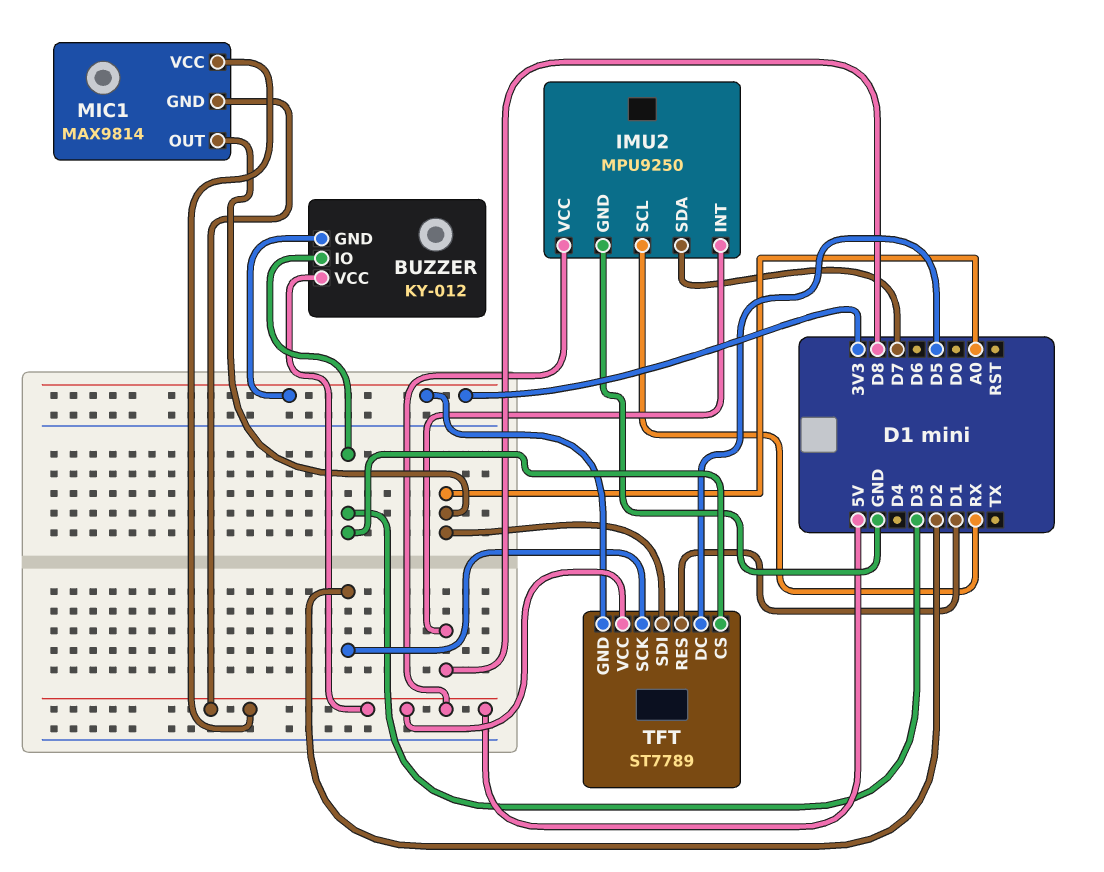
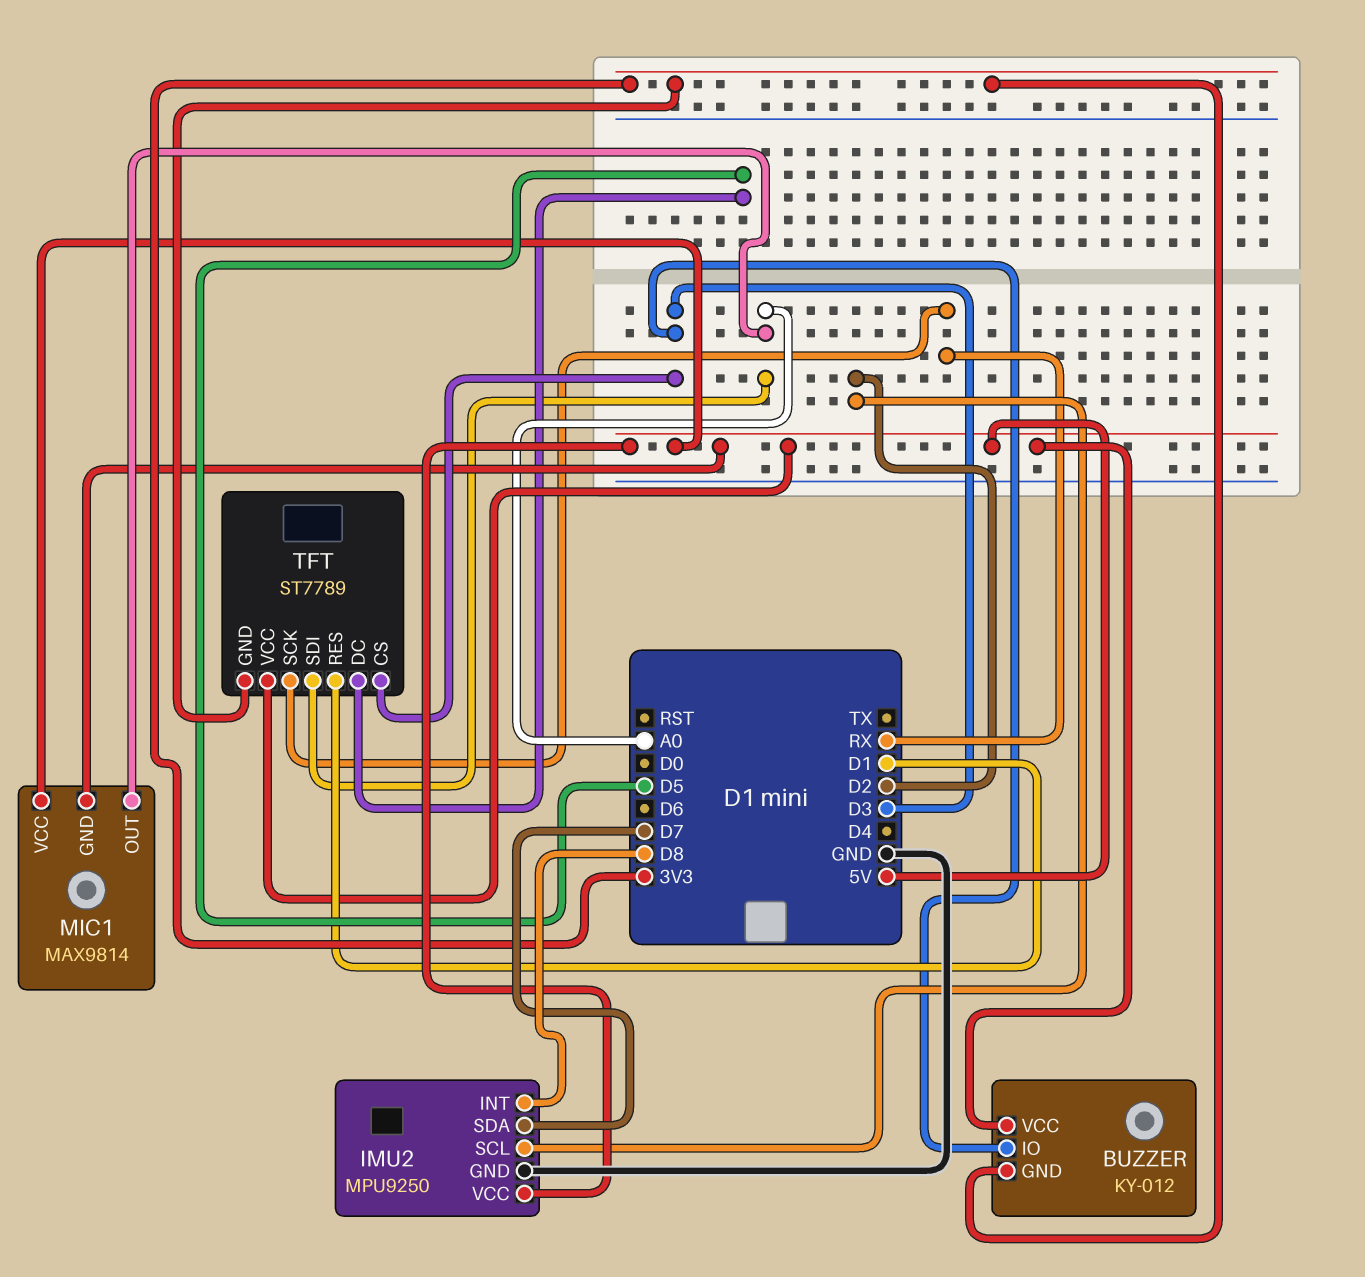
IMU2 pin SCL: RX -> D2
TFT pin SCK: D2 -> RX

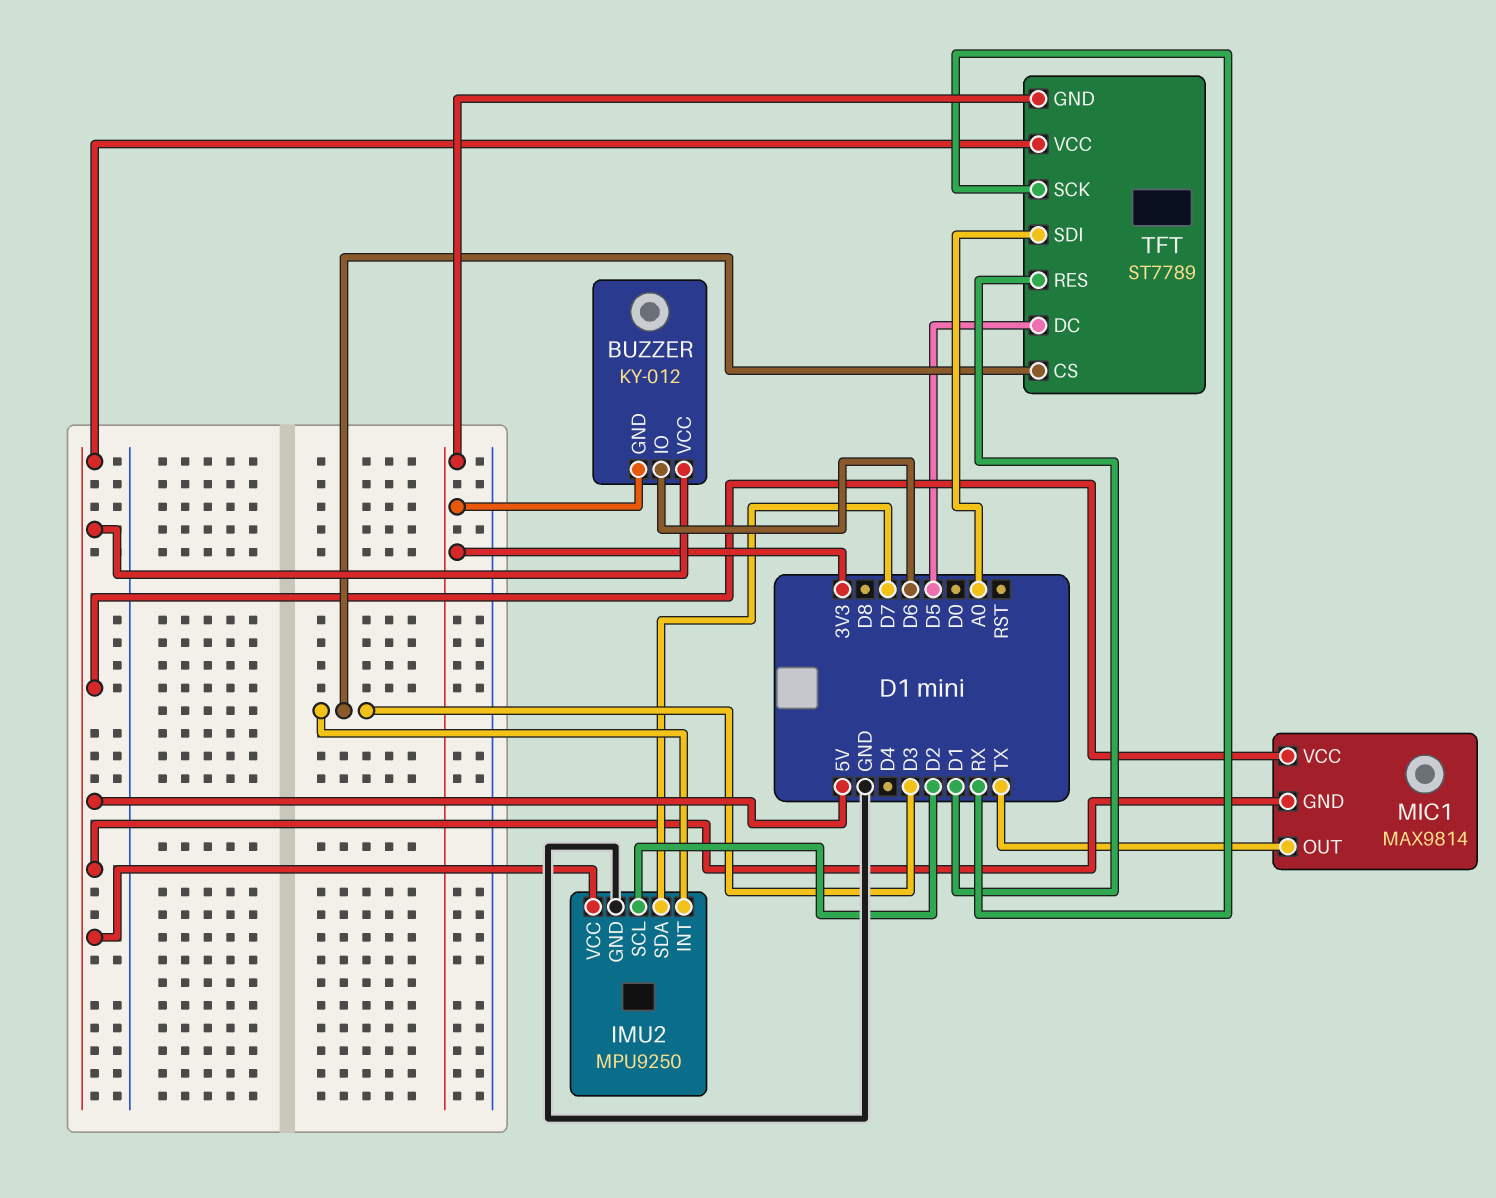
BUZZER pin IO: D3 -> D6
IMU2 pin INT: D8 -> D3
MIC1 pin OUT: A0 -> TX

